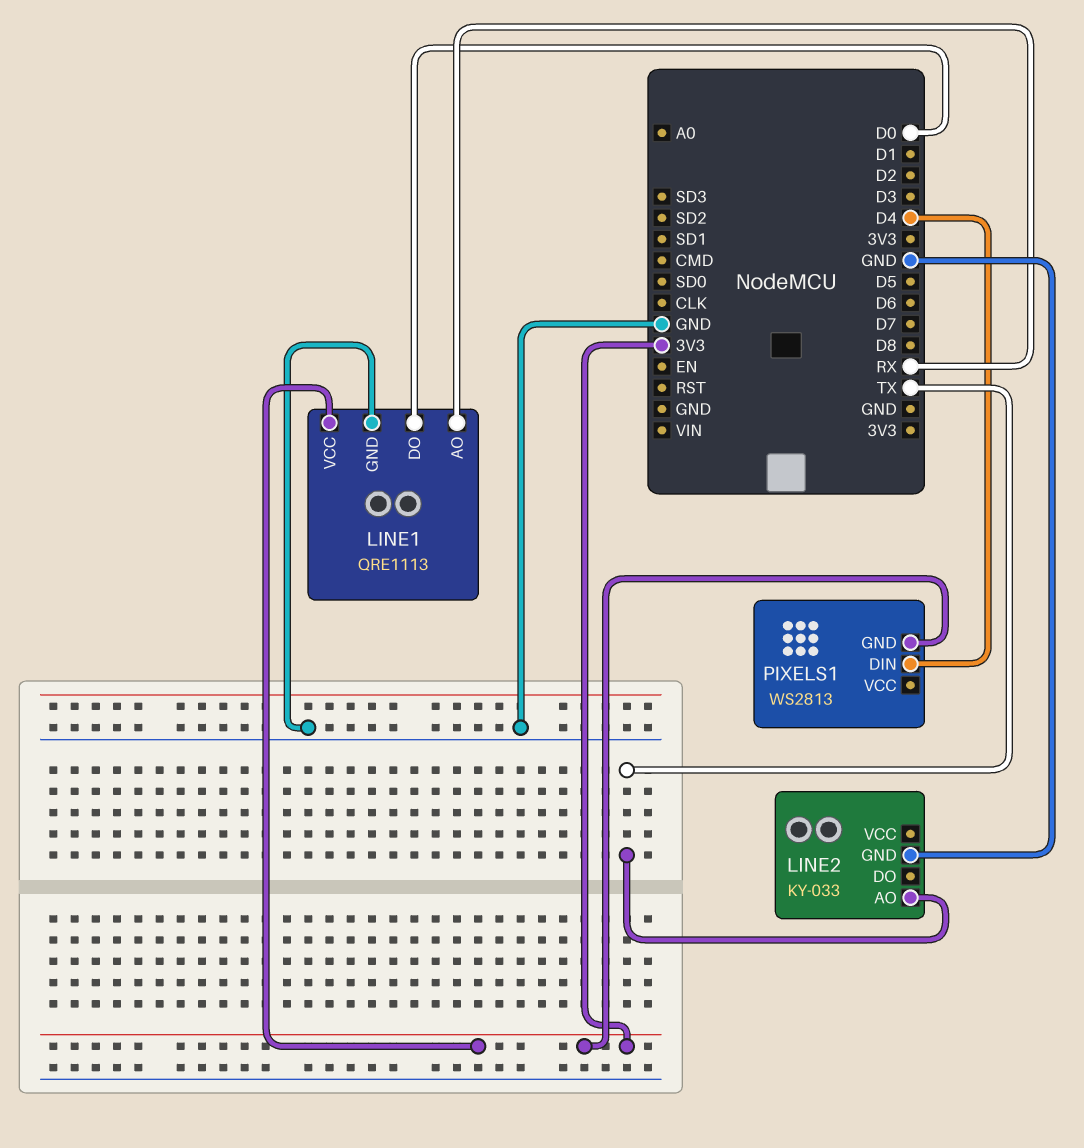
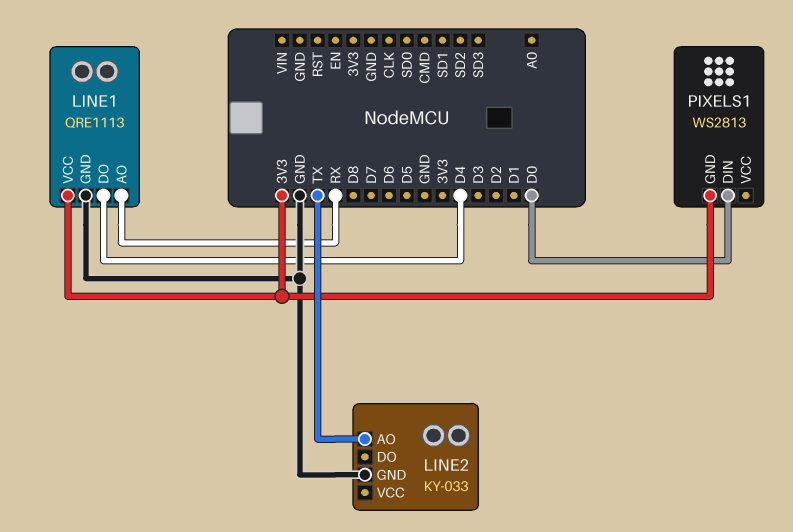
LINE1 pin DO: D0 -> D4
PIXELS1 pin DIN: D4 -> D0

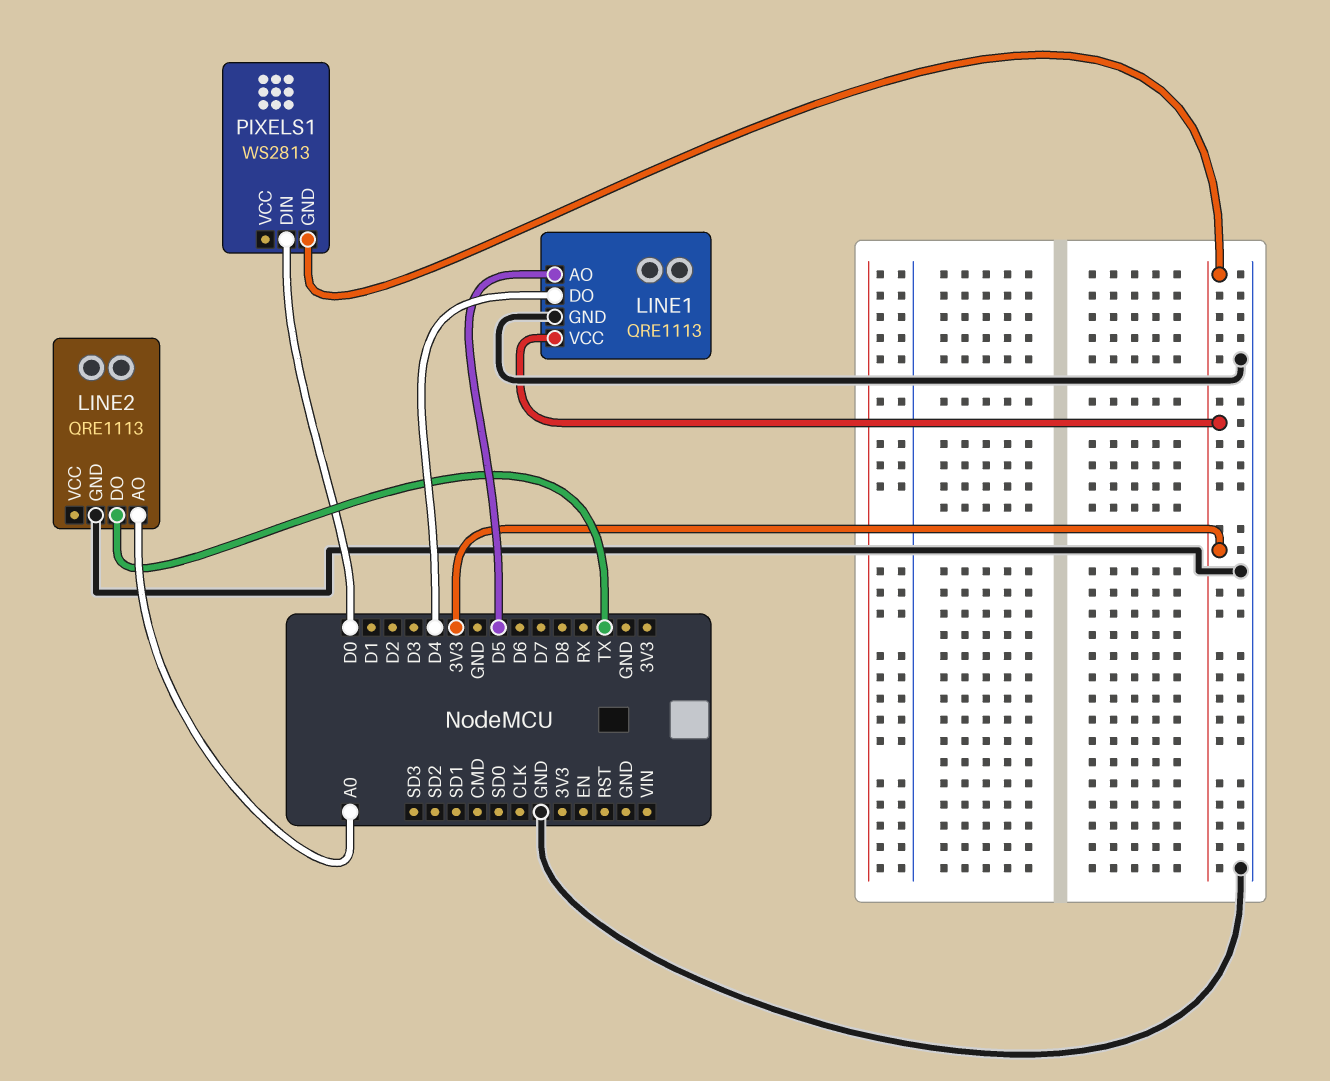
LINE1 pin AO: RX -> D5
LINE2: KY-033 -> QRE1113
LINE2 pin AO: TX -> A0
LINE2 pin DO: none -> TX

